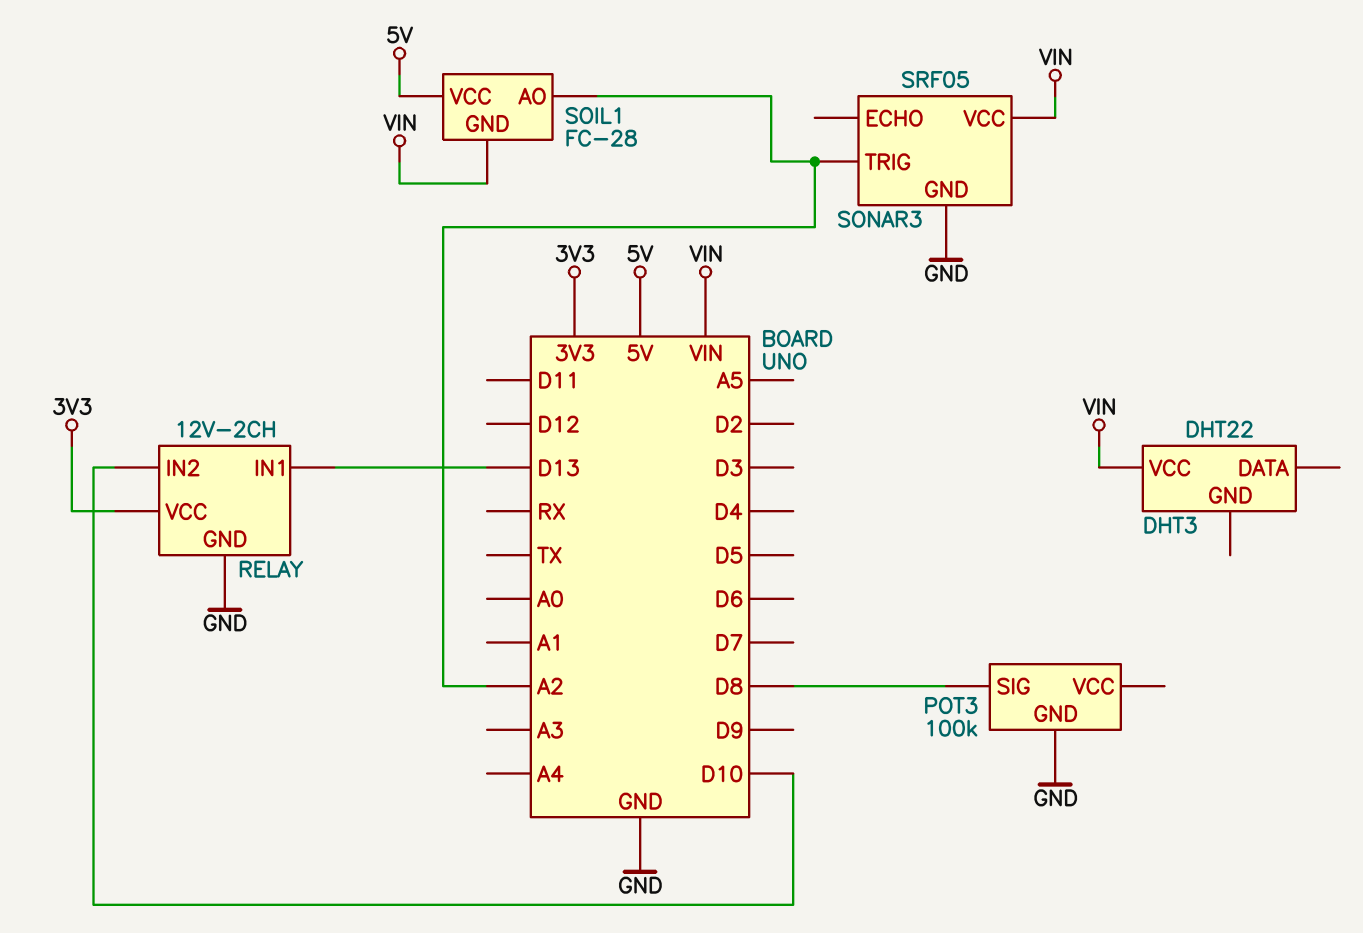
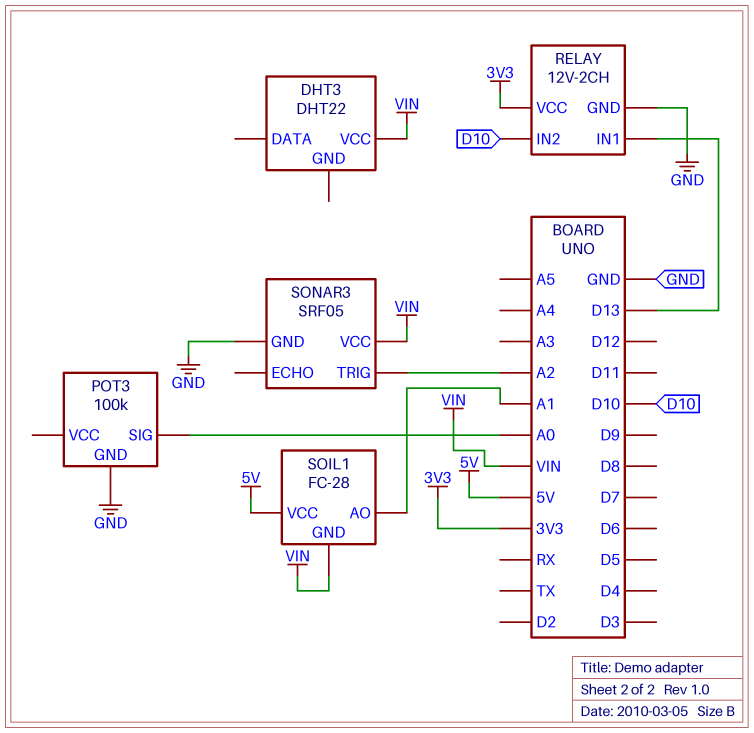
POT3 pin SIG: D8 -> A0
SOIL1 pin AO: A2 -> A1

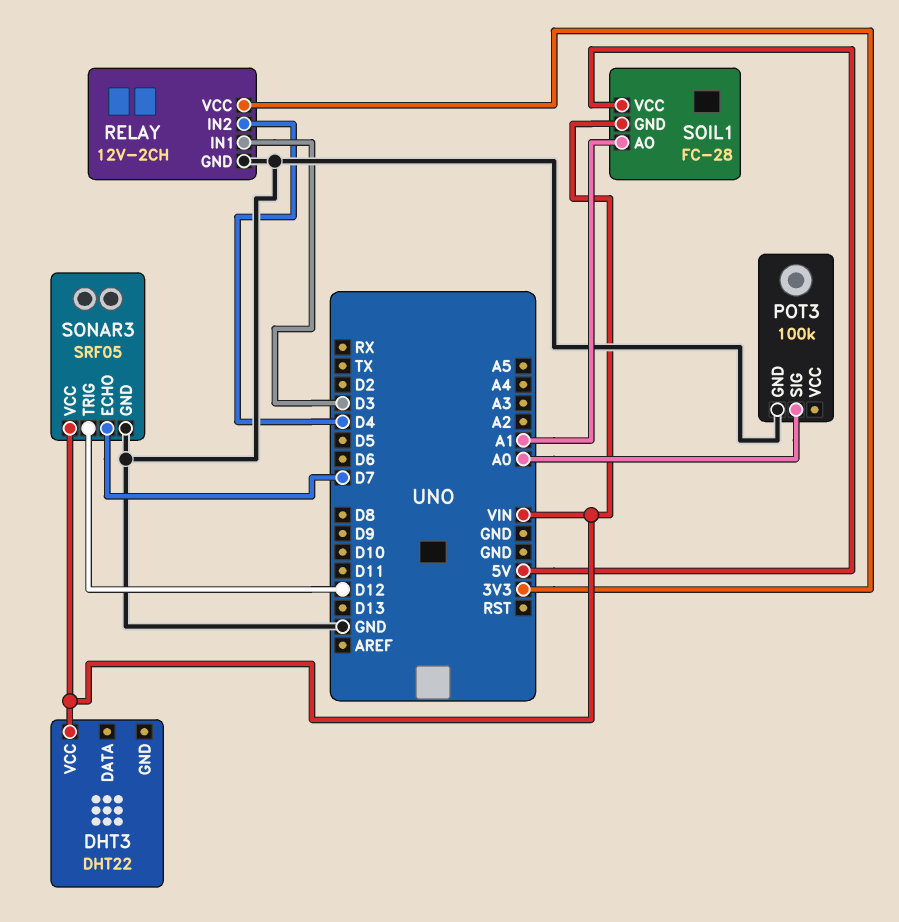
RELAY pin IN1: D13 -> D3
RELAY pin IN2: D10 -> D4
SONAR3 pin ECHO: none -> D7
SONAR3 pin TRIG: A2 -> D12

